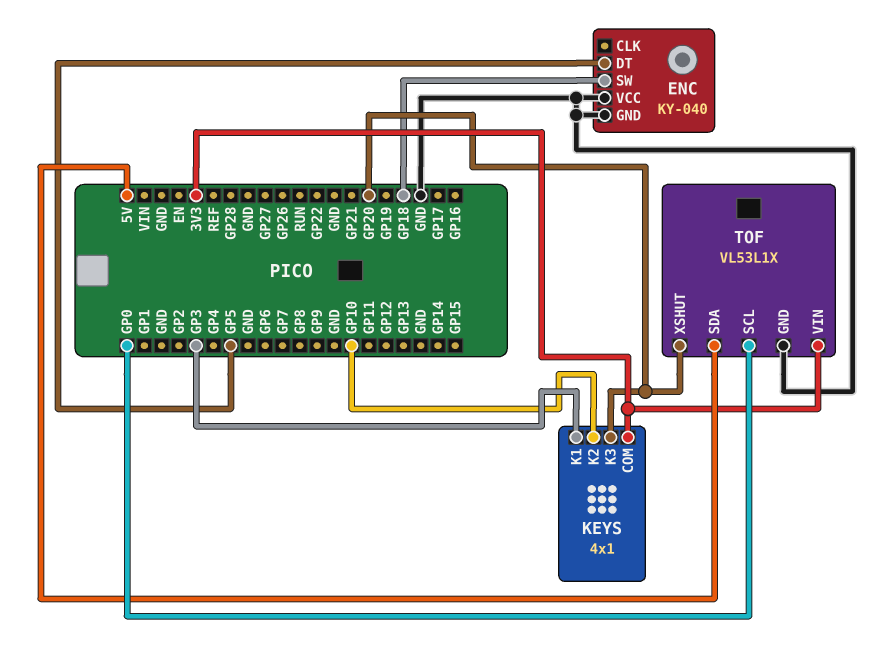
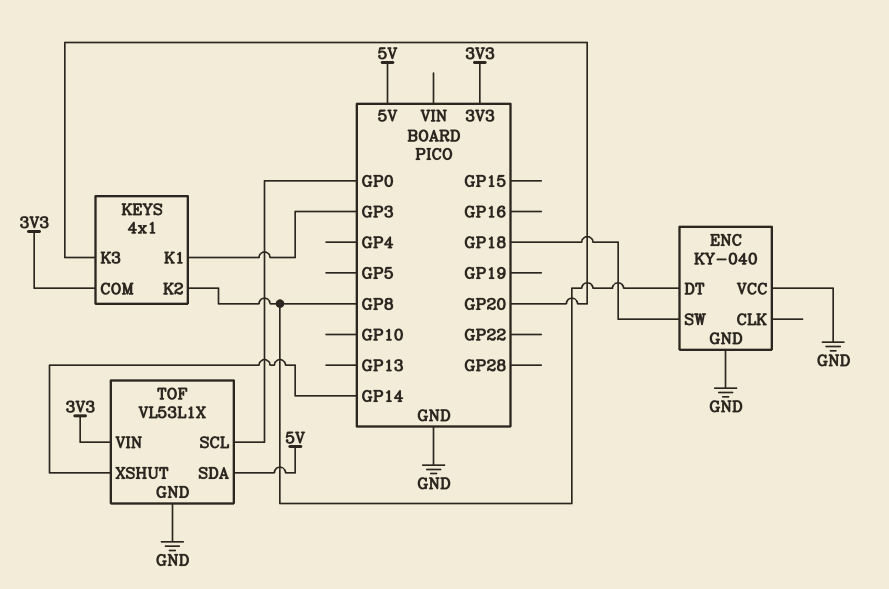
ENC pin DT: GP5 -> GP8
KEYS pin K2: GP10 -> GP8
TOF pin XSHUT: GP20 -> GP14

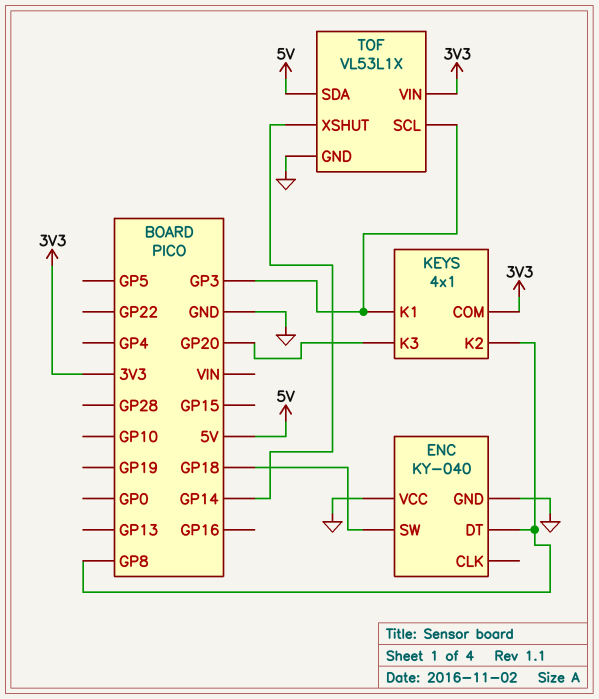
TOF pin SCL: GP0 -> GP3

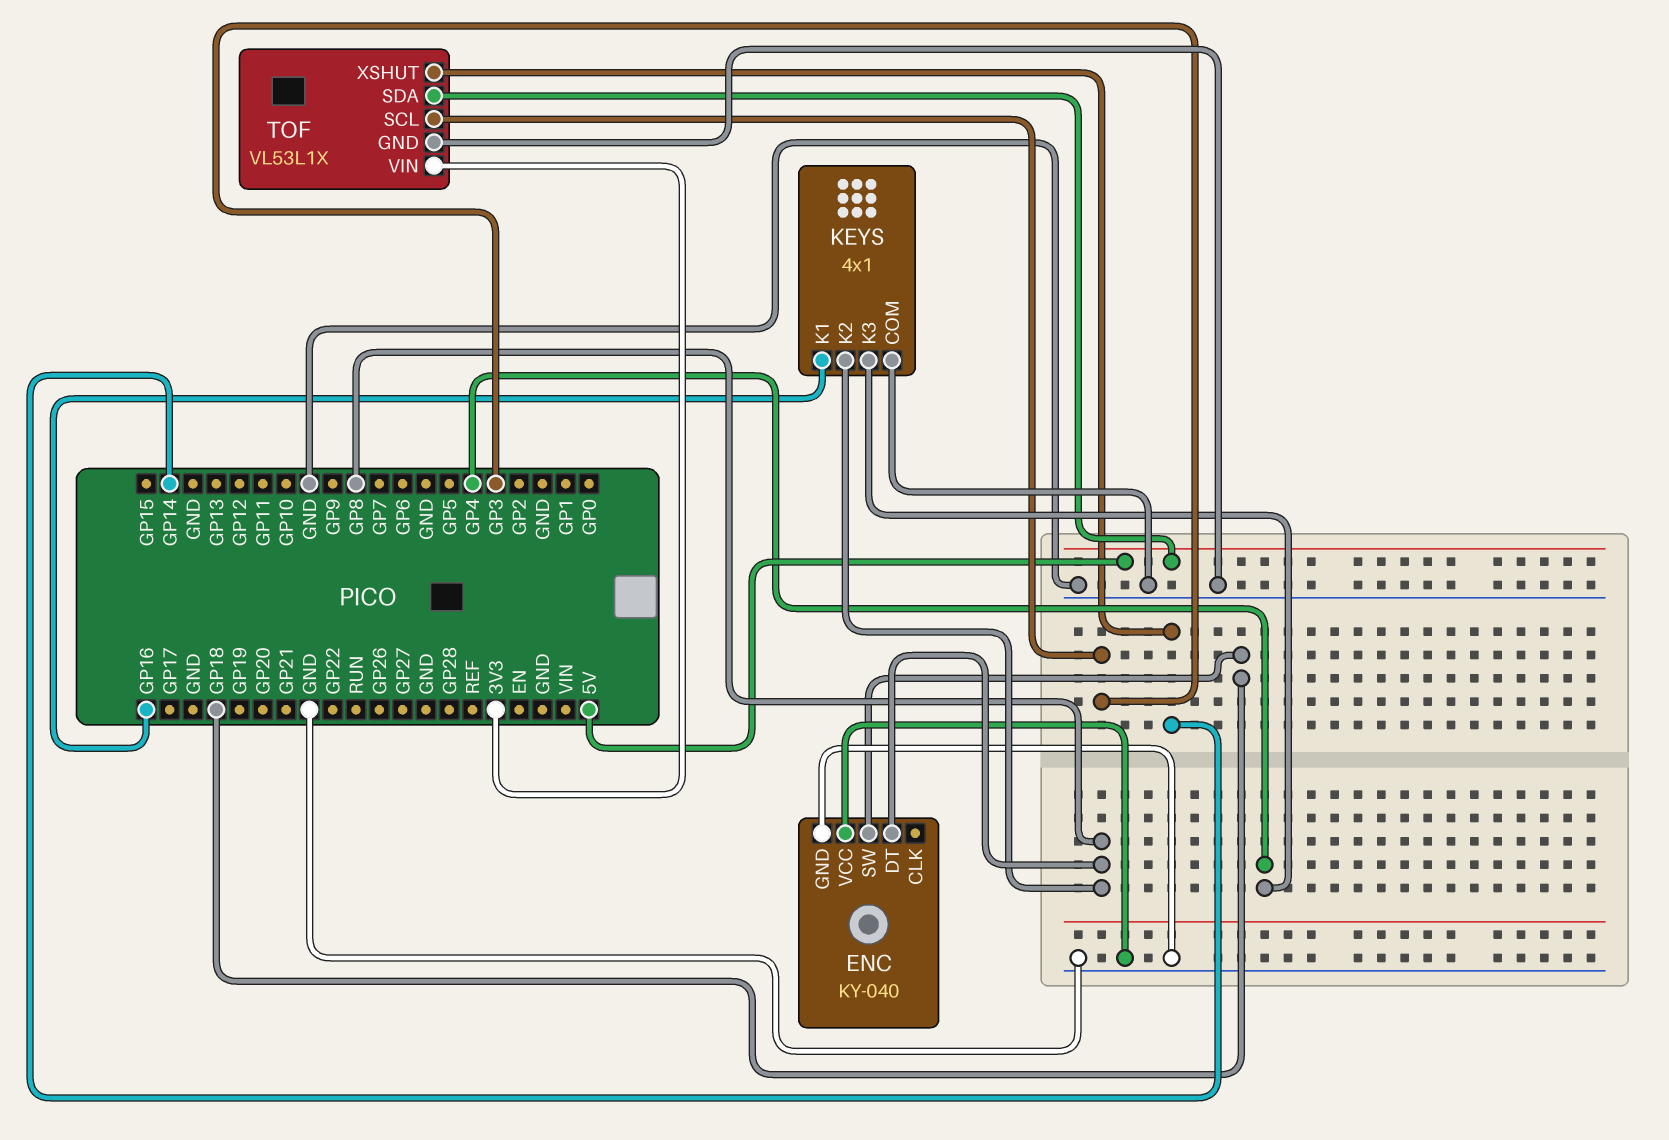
KEYS pin COM: 3V3 -> GND
KEYS pin K1: GP3 -> GP16
KEYS pin K3: GP20 -> GP4

